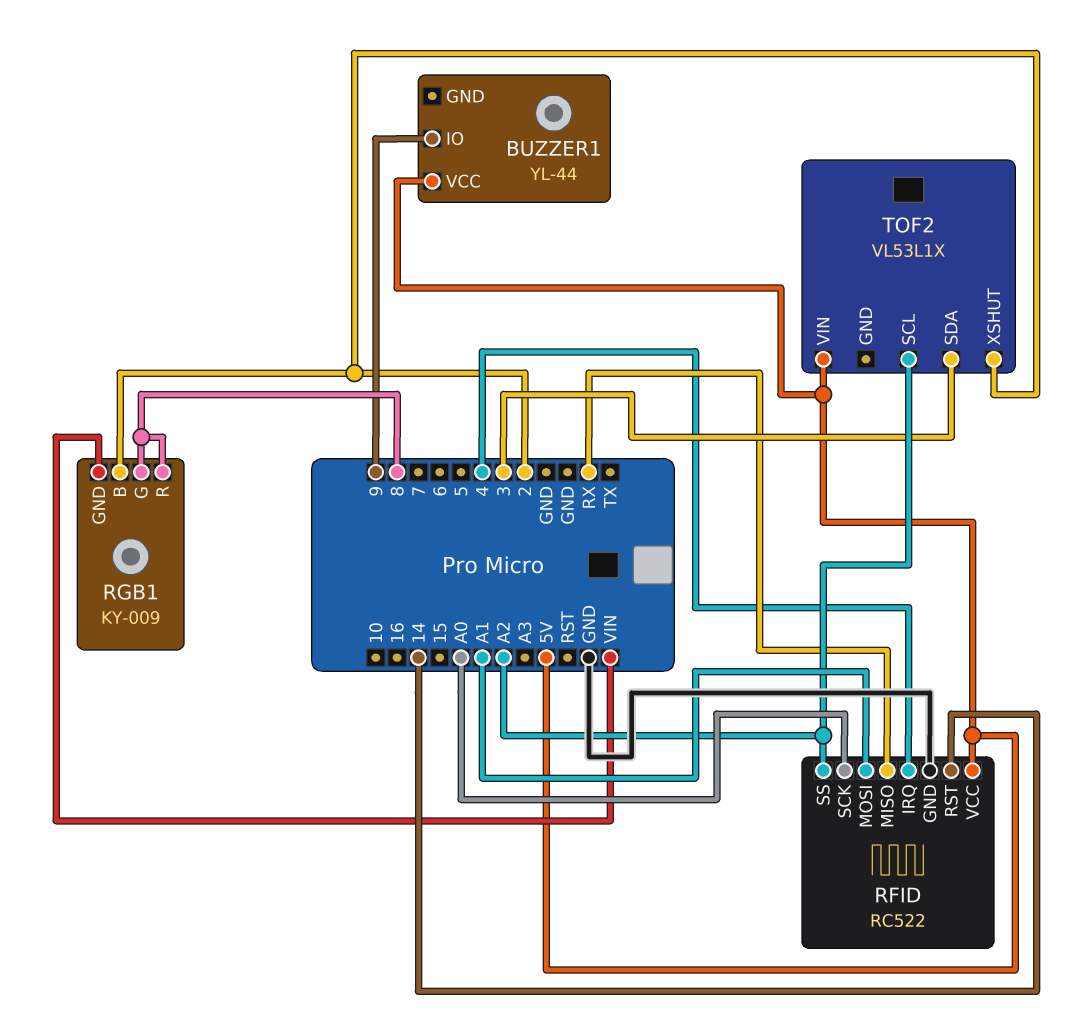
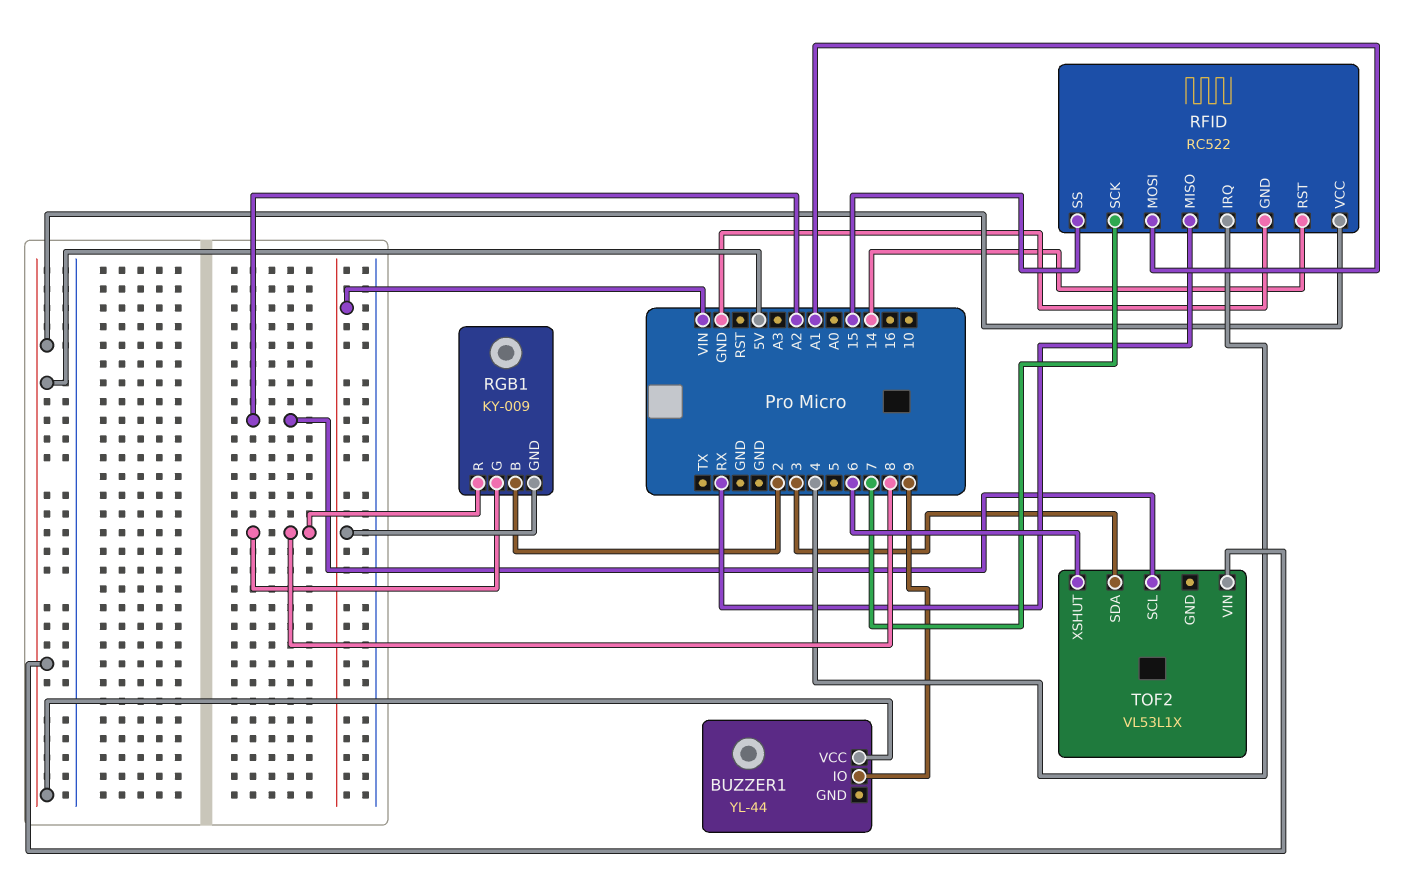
RFID pin SCK: A0 -> 7
RFID pin SS: A2 -> 15
TOF2 pin XSHUT: 2 -> 6

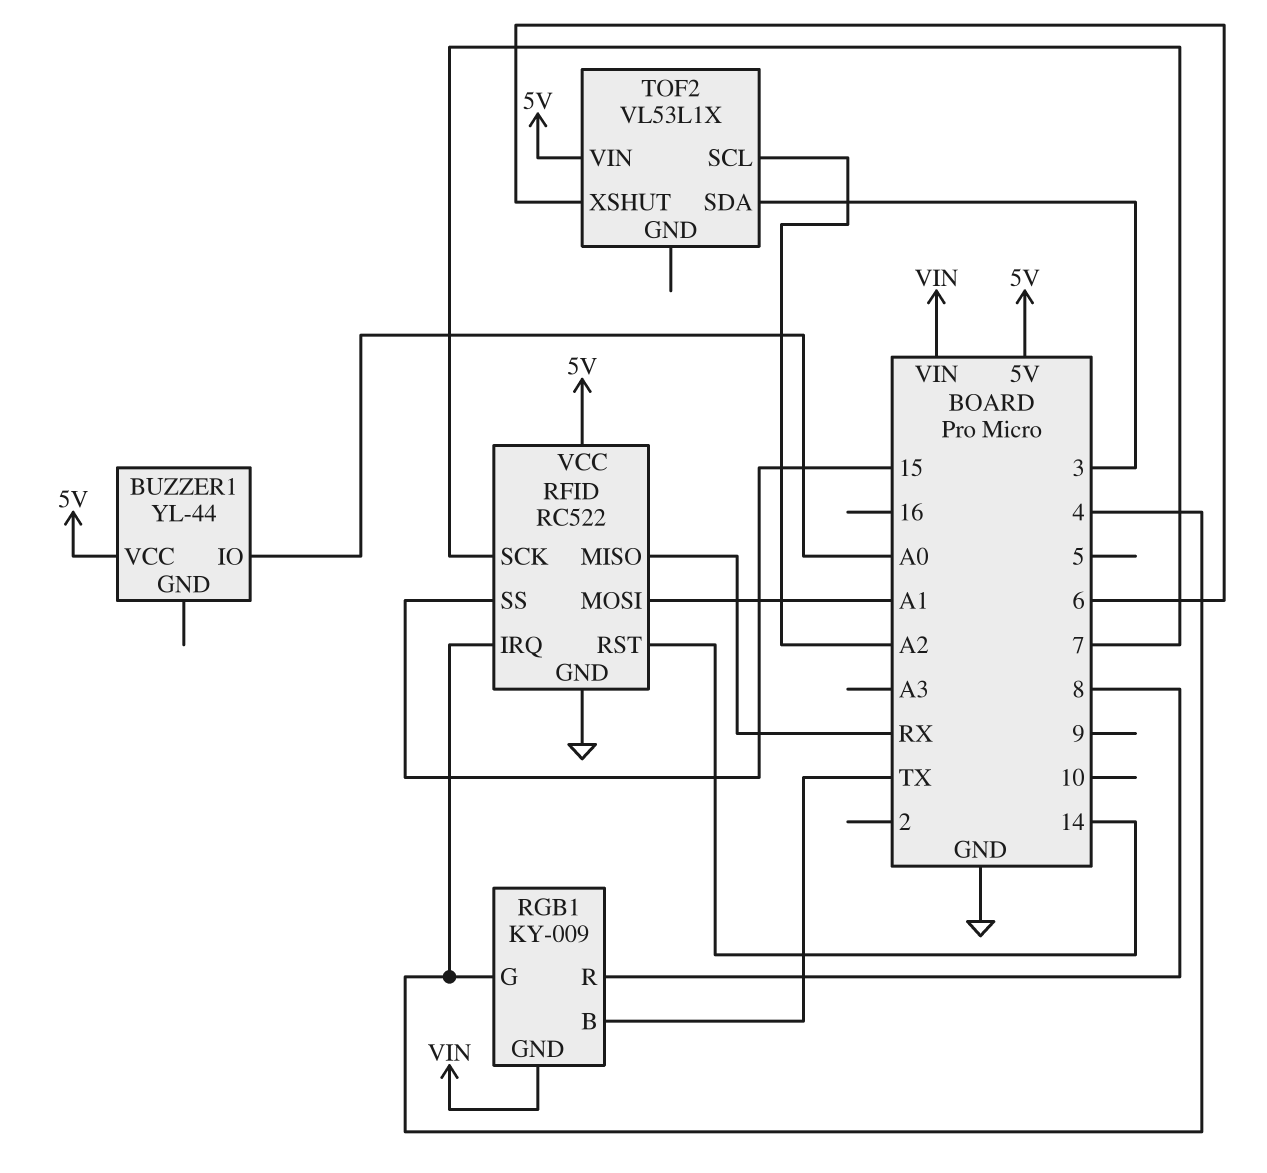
BUZZER1 pin IO: 9 -> A0
RGB1 pin B: 2 -> TX
RGB1 pin G: 8 -> 4

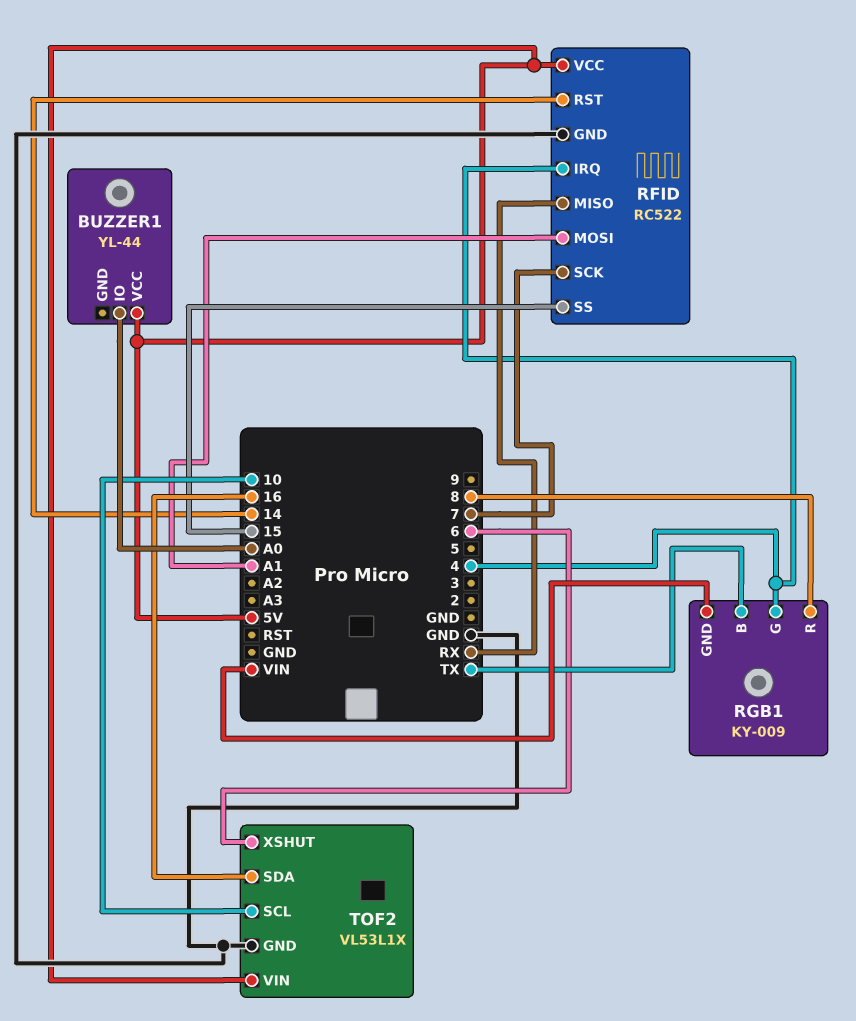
TOF2 pin GND: none -> GND
TOF2 pin SCL: A2 -> 10
TOF2 pin SDA: 3 -> 16

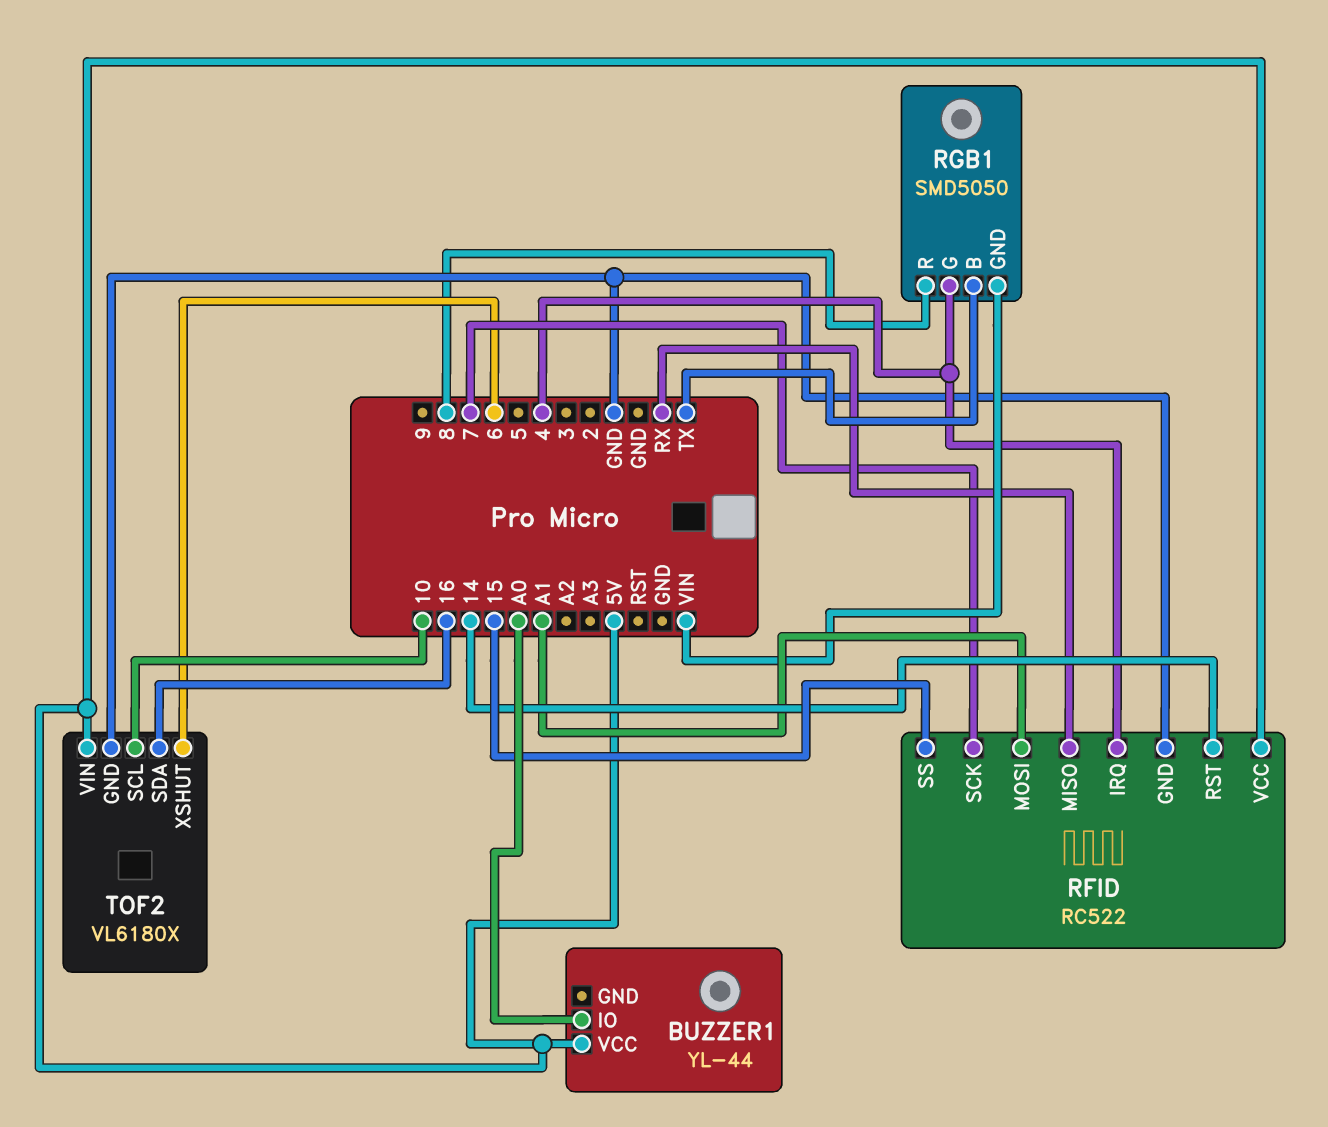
RGB1: KY-009 -> SMD5050
TOF2: VL53L1X -> VL6180X

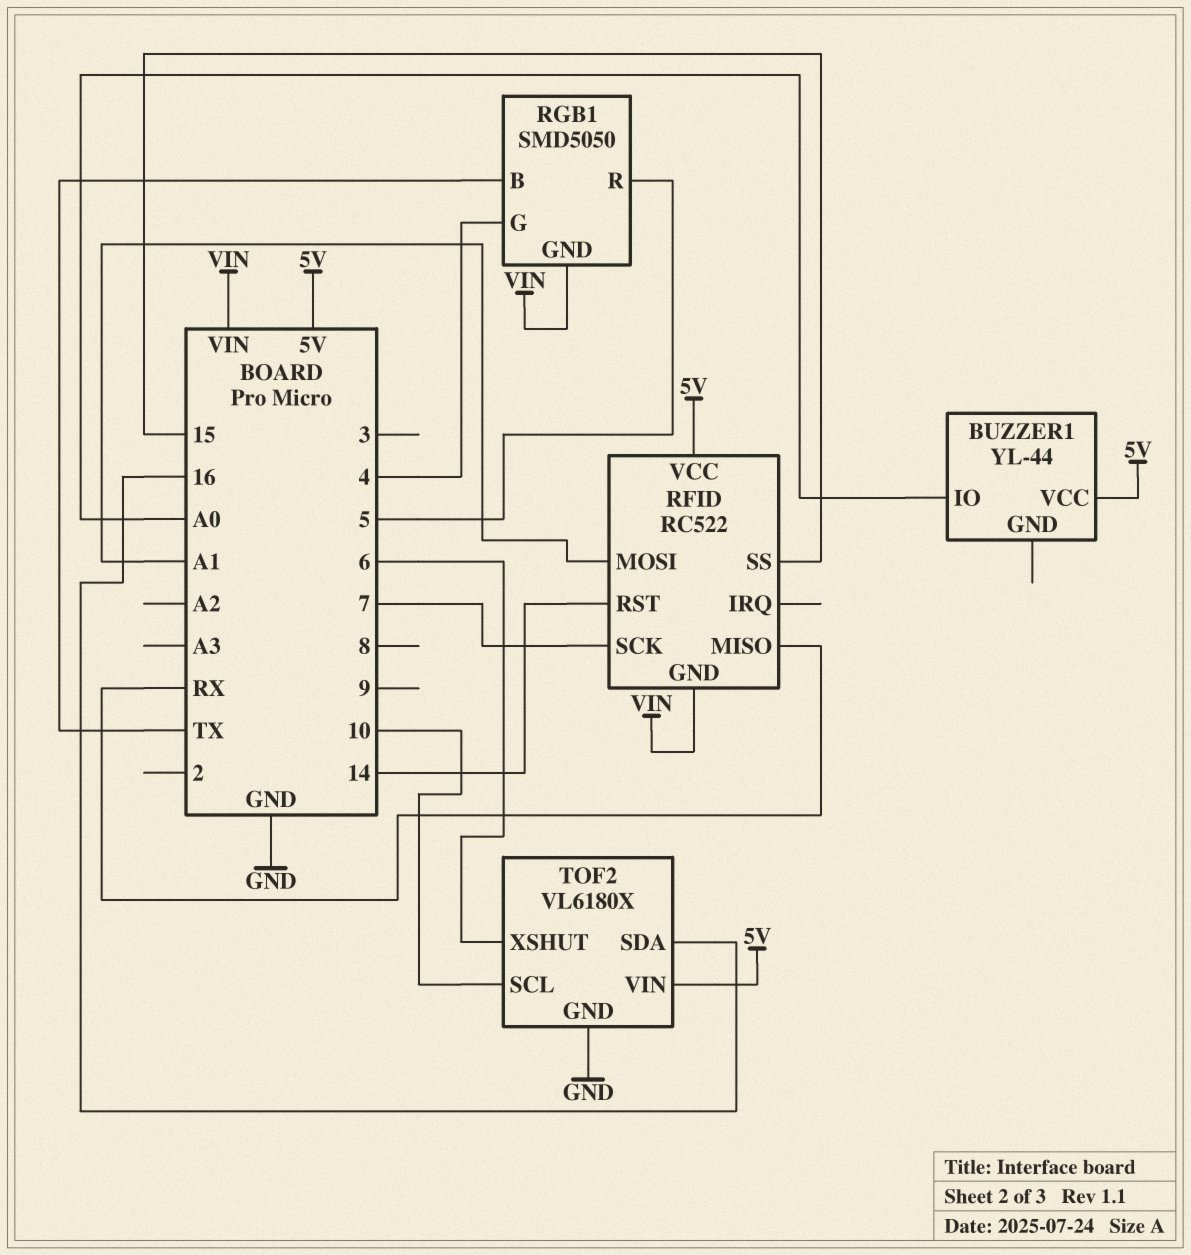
RFID pin GND: GND -> VIN
RFID pin IRQ: 4 -> none
RGB1 pin R: 8 -> 5

